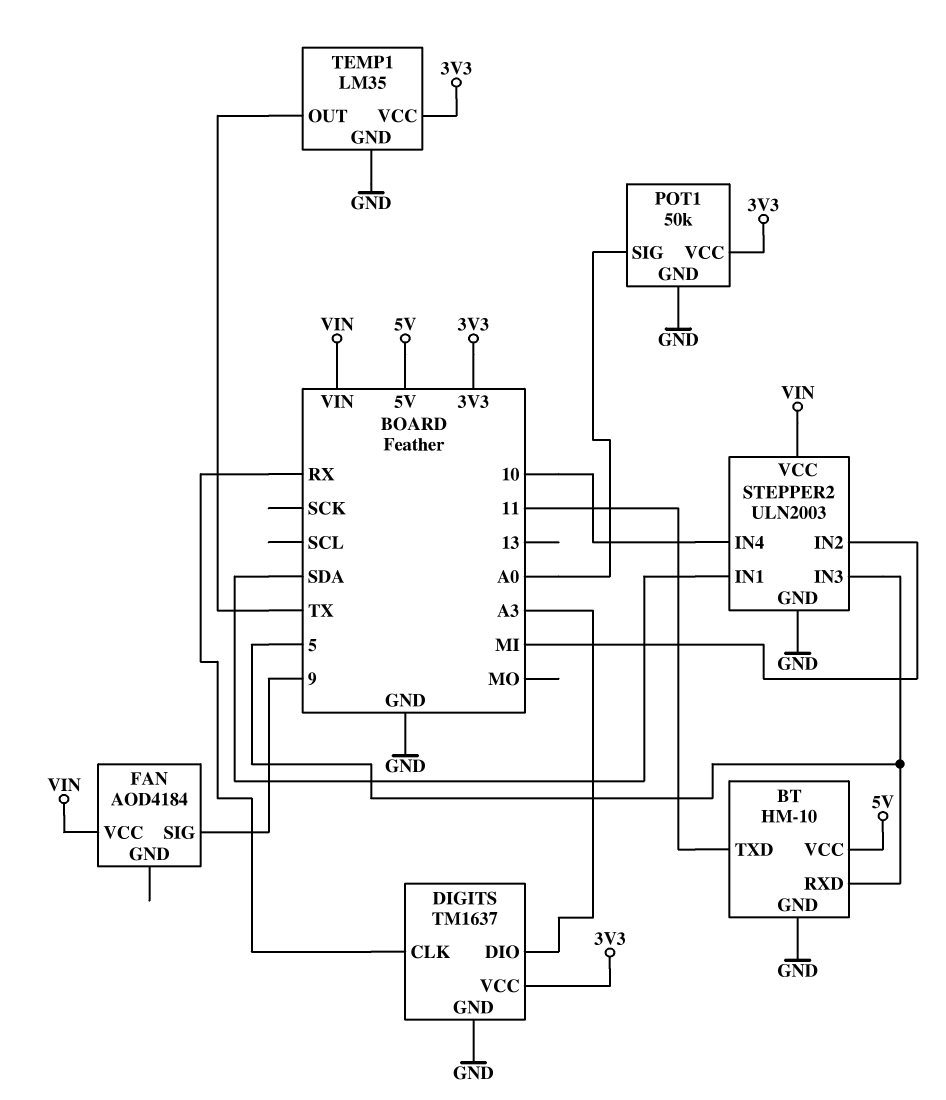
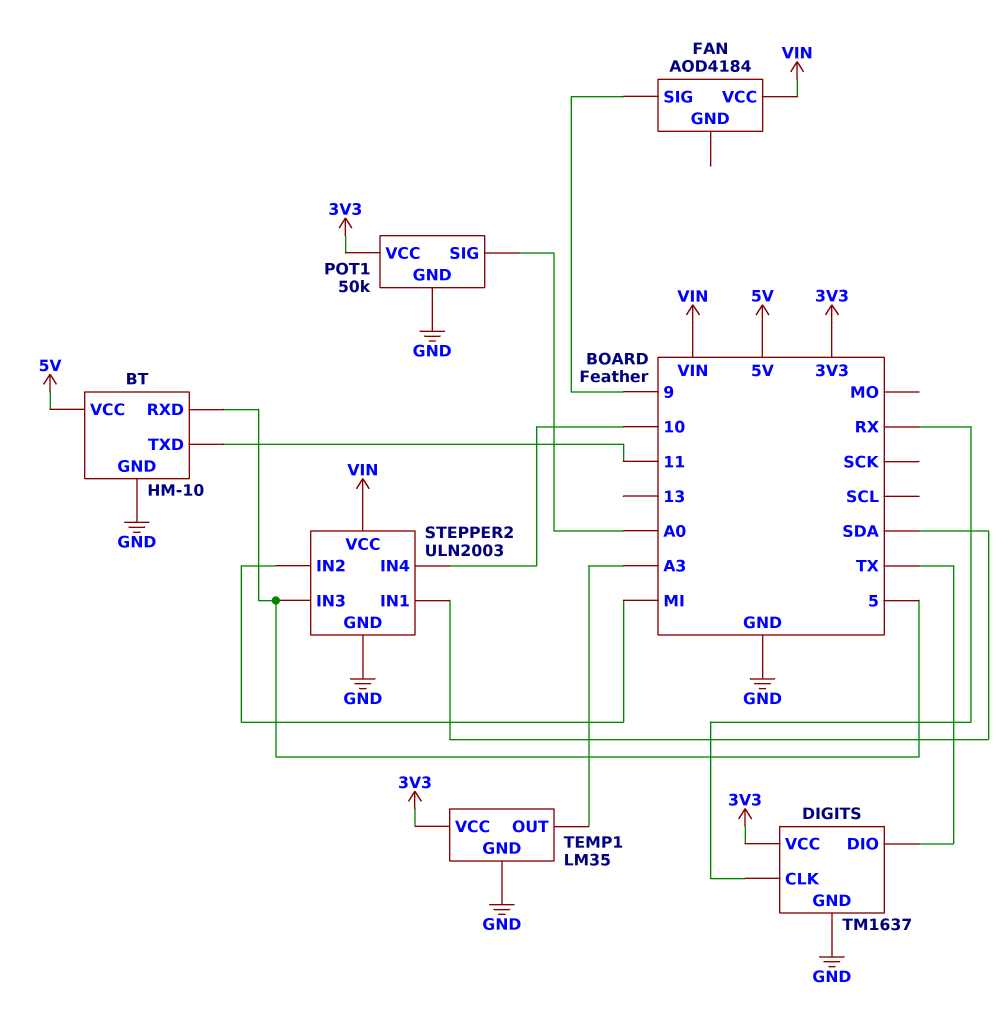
DIGITS pin DIO: A3 -> TX
TEMP1 pin OUT: TX -> A3

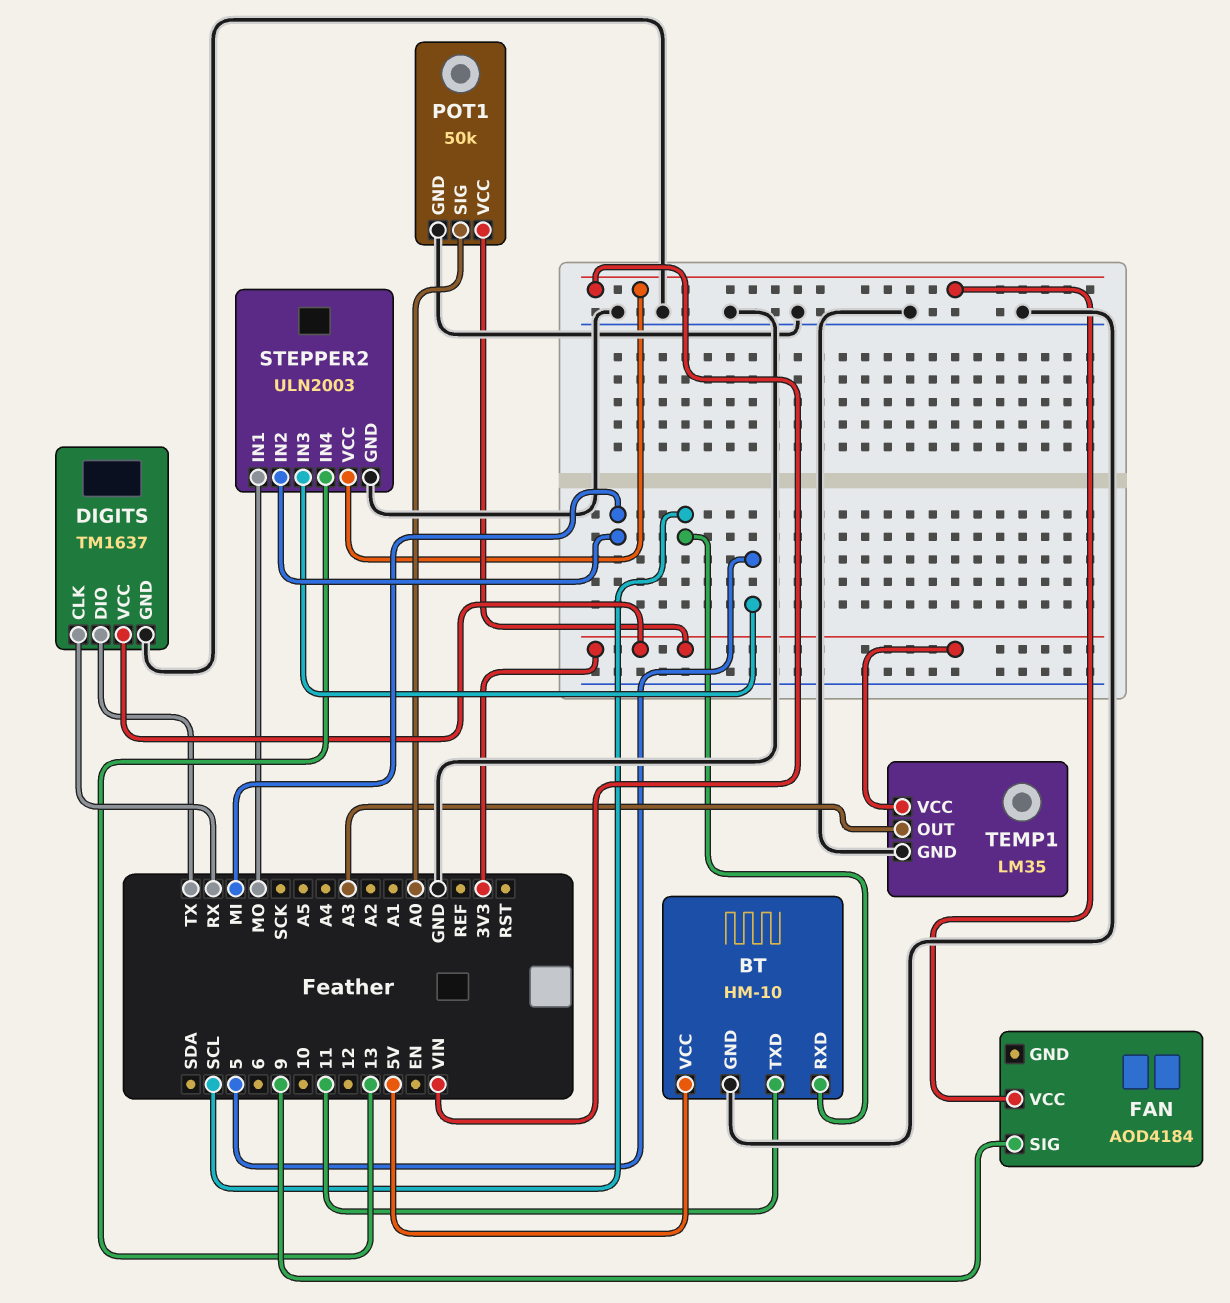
BT pin RXD: 5 -> SCL
STEPPER2 pin IN1: SDA -> MO
STEPPER2 pin IN4: 10 -> 13

